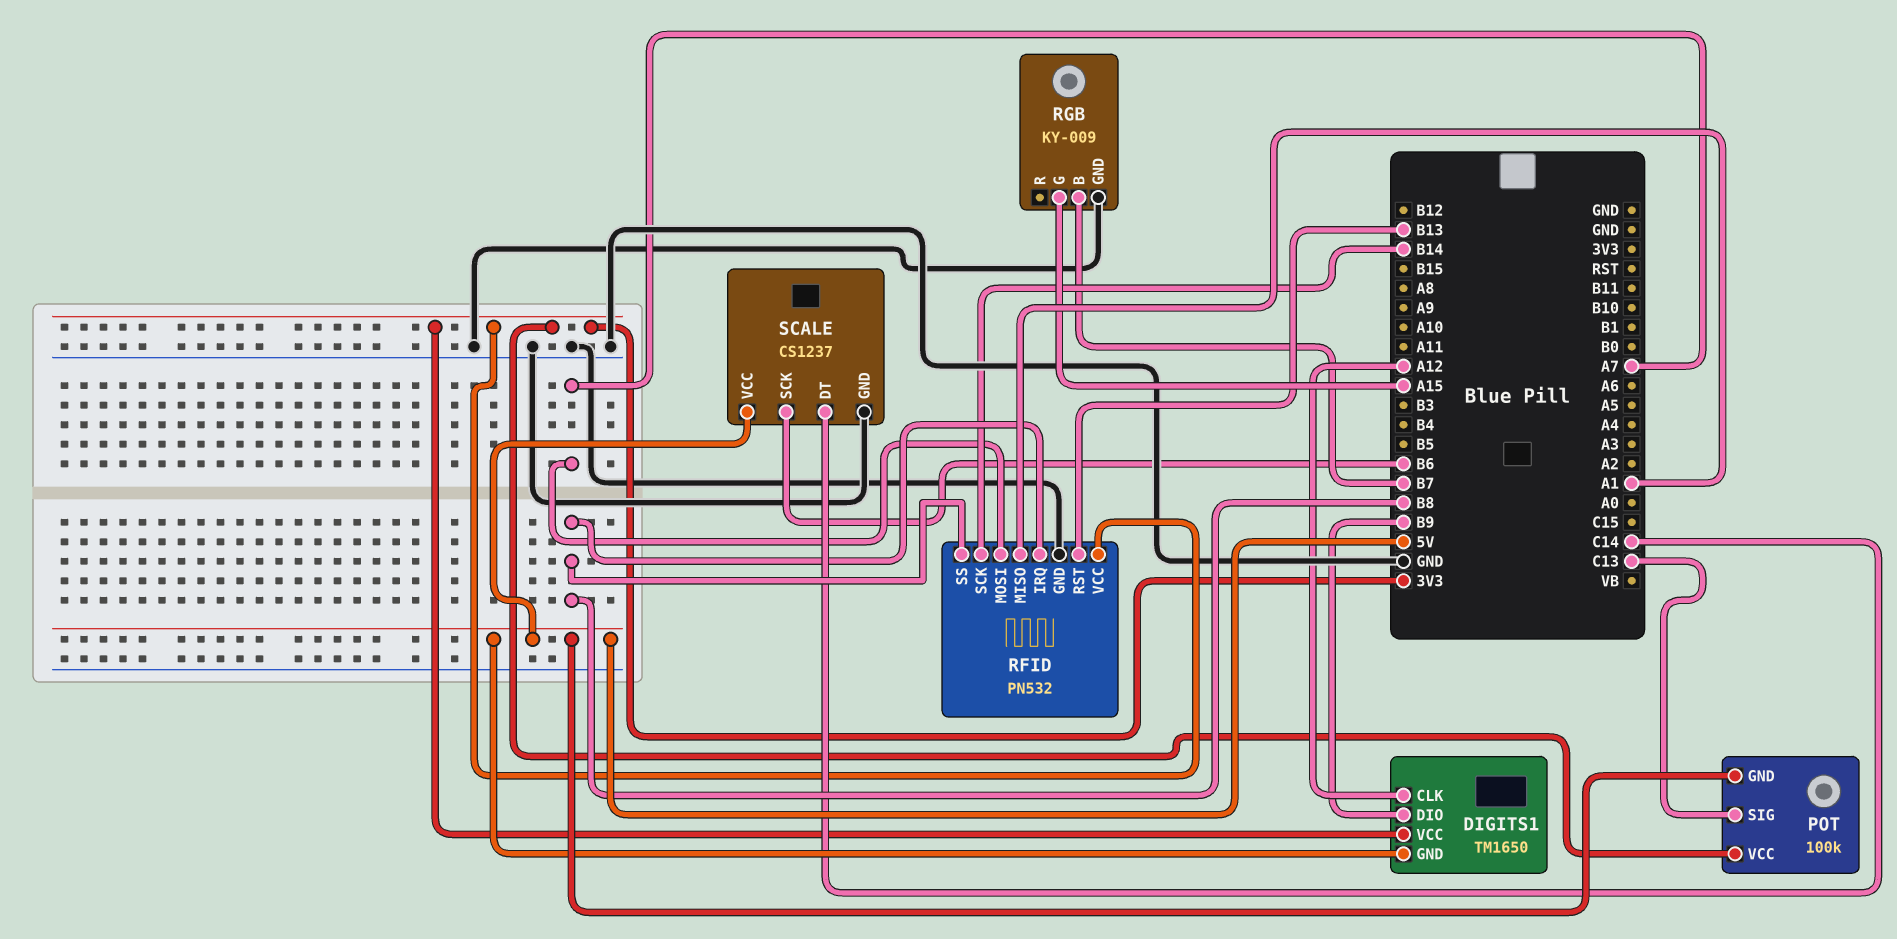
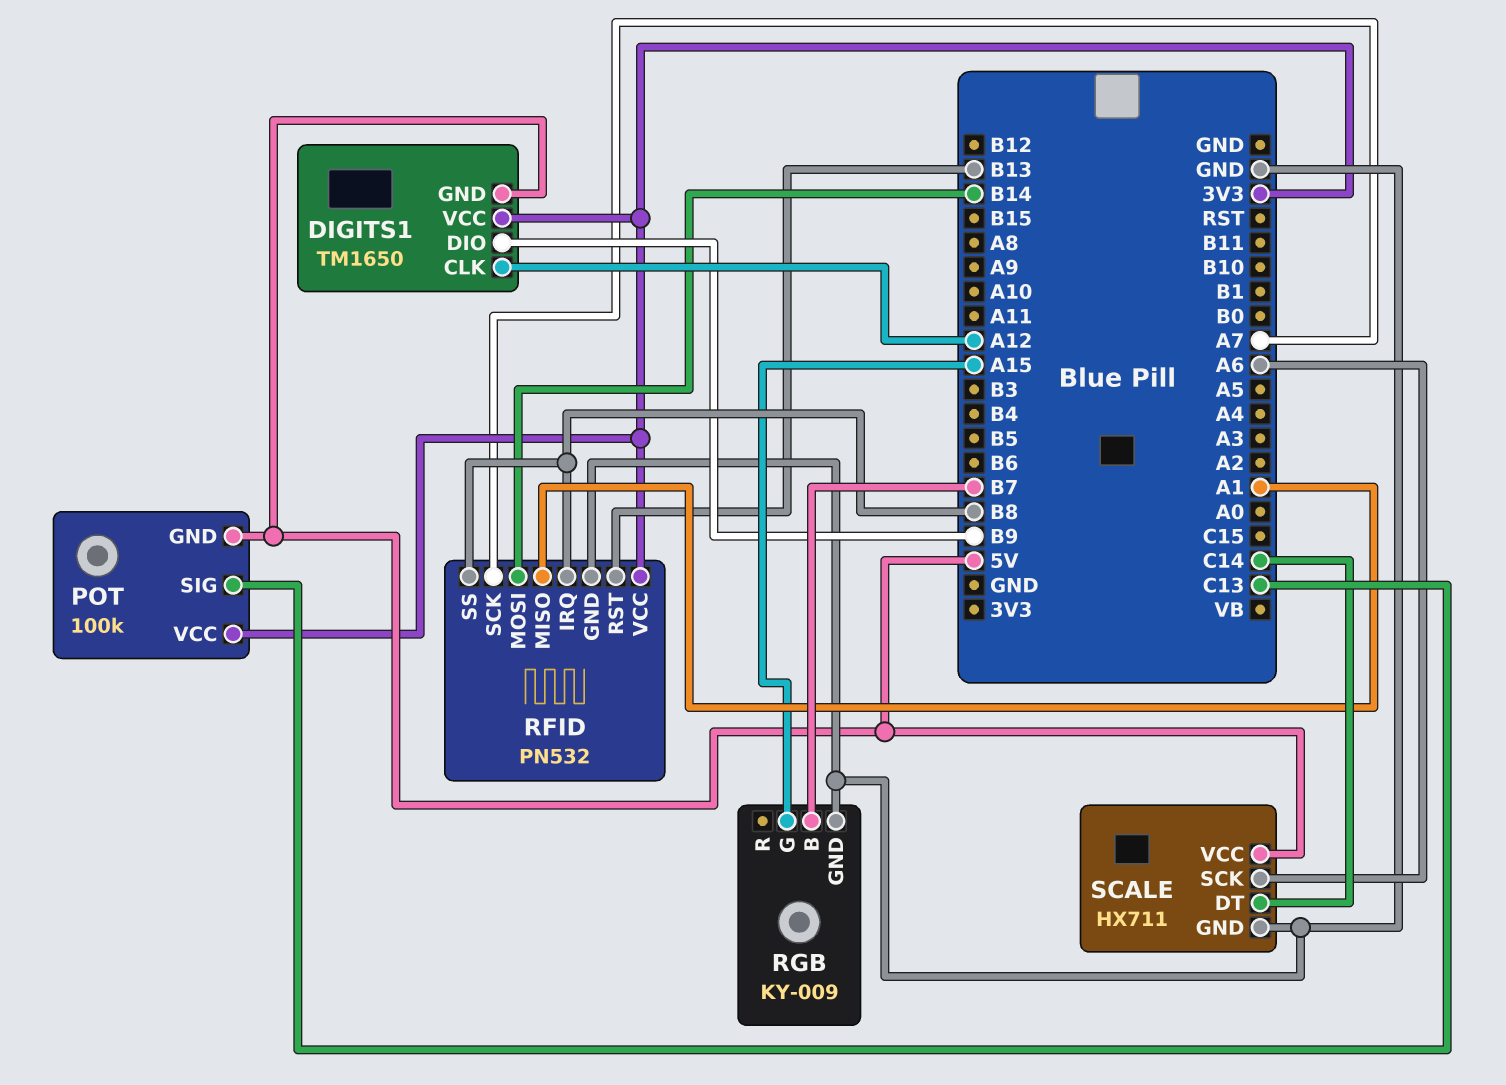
RFID pin MOSI: A7 -> B14
RFID pin SCK: B14 -> A7
SCALE: CS1237 -> HX711
SCALE pin SCK: B6 -> A6

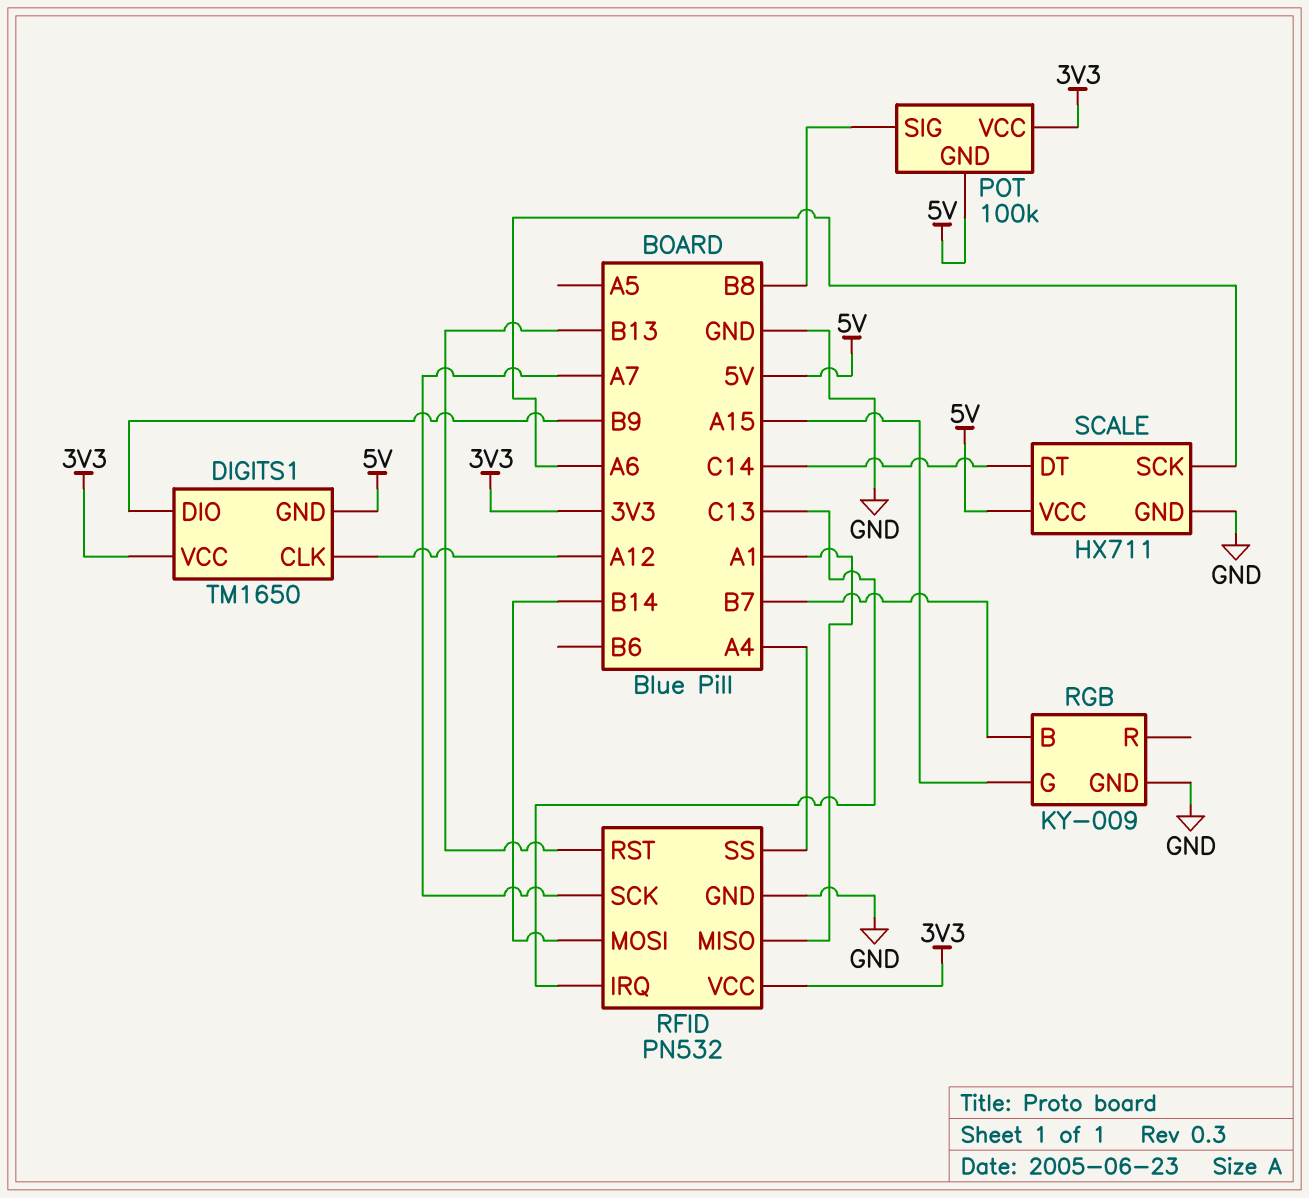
POT pin SIG: C13 -> B8
RFID pin IRQ: B8 -> C13
RFID pin SS: B8 -> A4

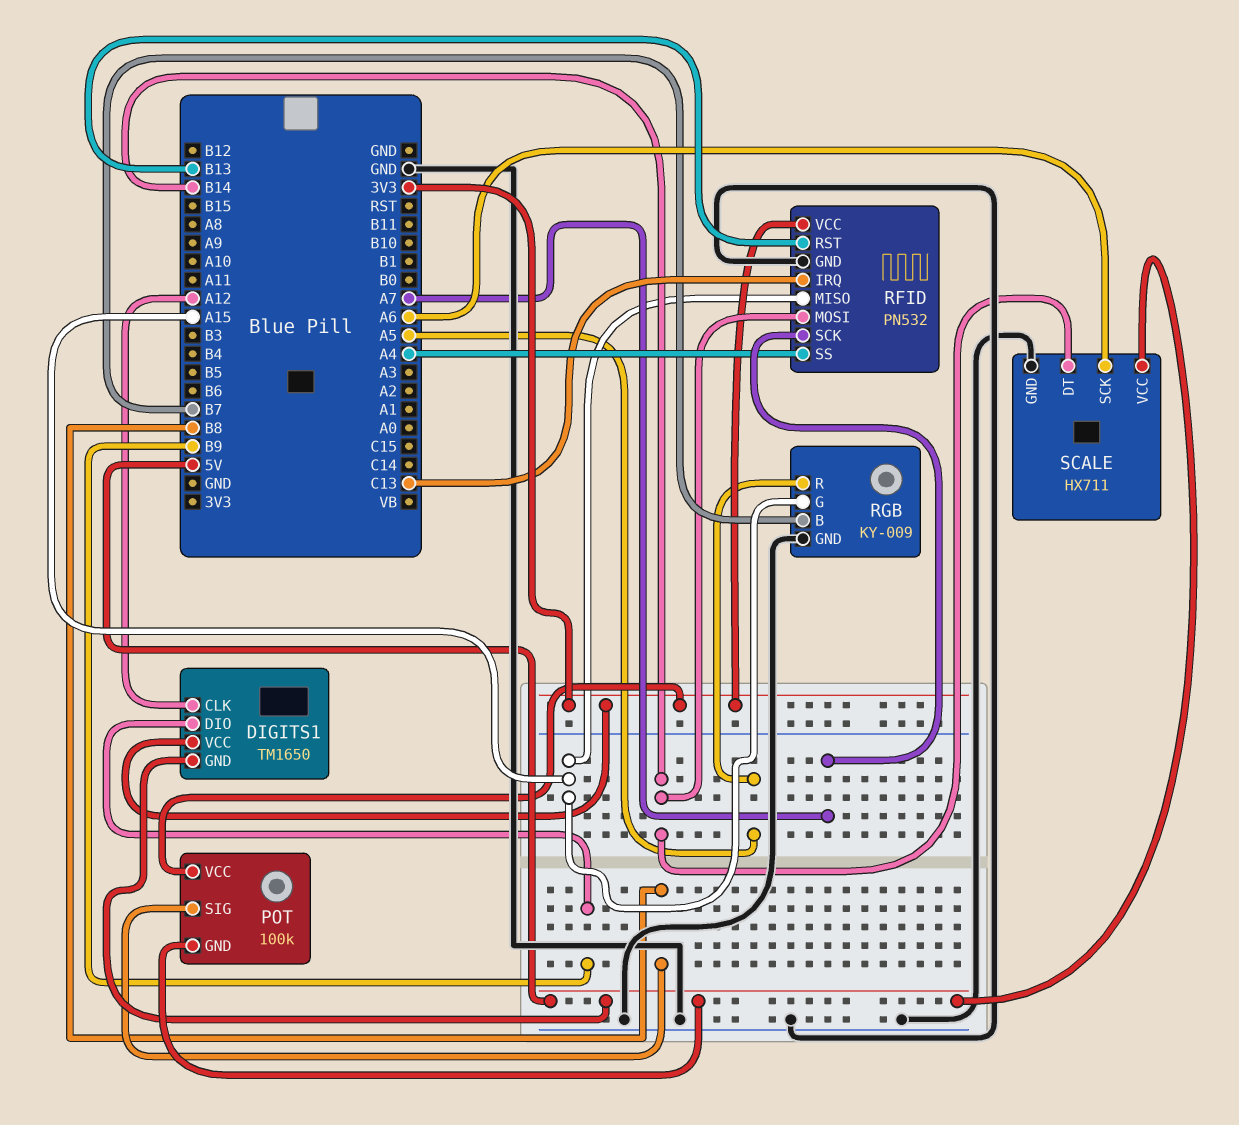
RFID pin MISO: A1 -> A15
RGB pin R: none -> A5
SCALE pin DT: C14 -> B14

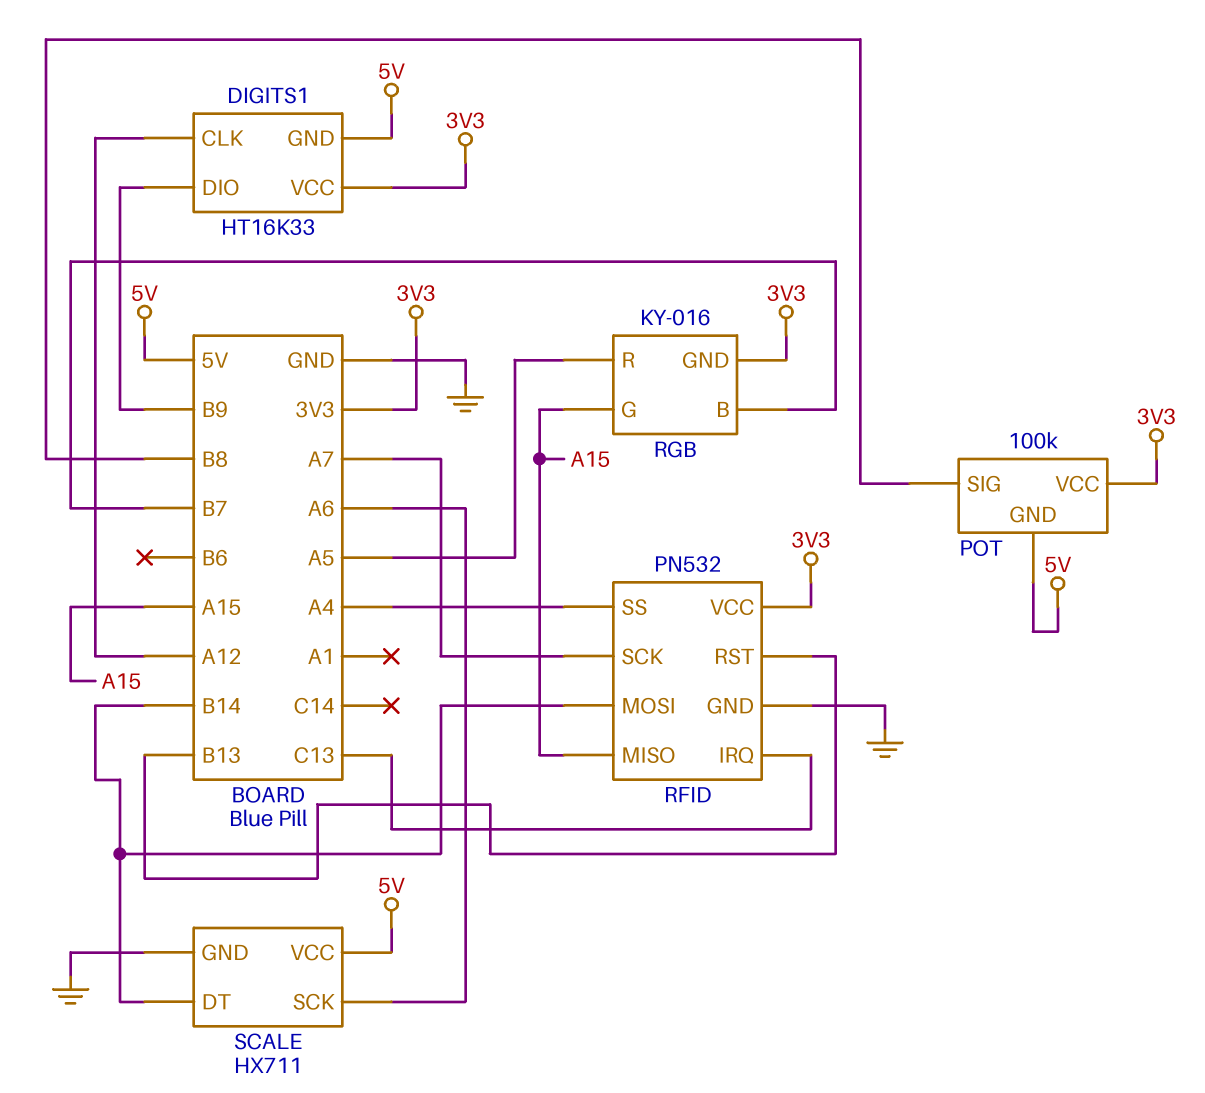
DIGITS1: TM1650 -> HT16K33
RGB: KY-009 -> KY-016
RGB pin GND: GND -> 3V3

